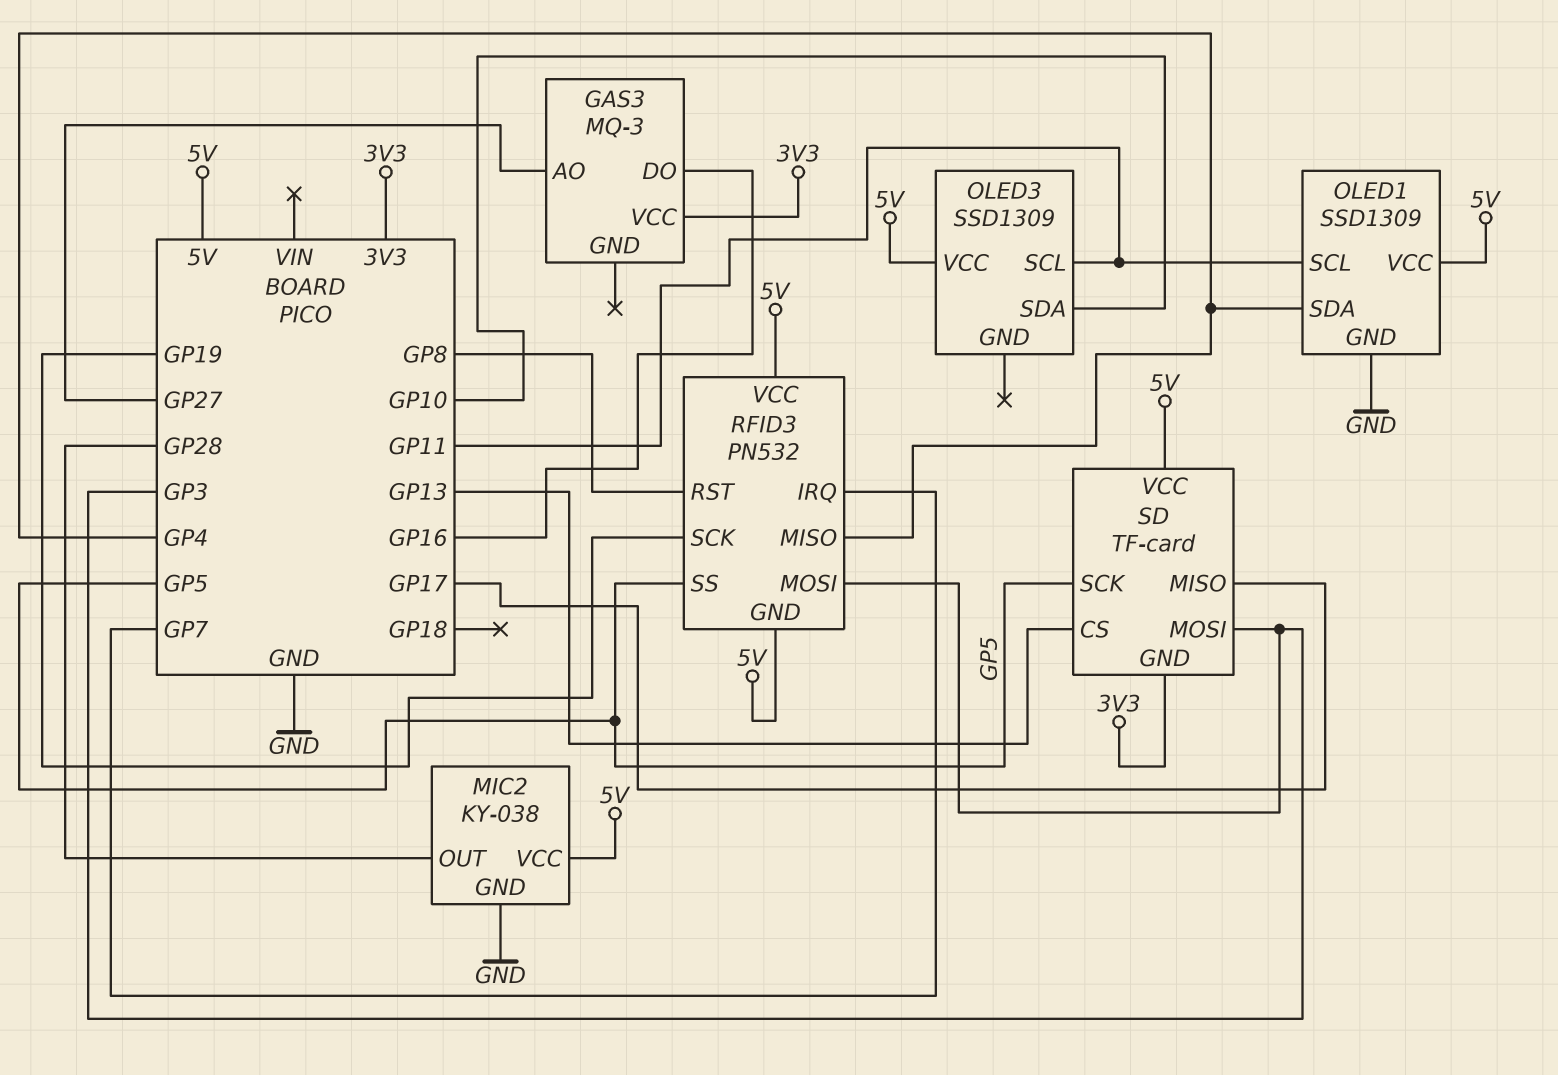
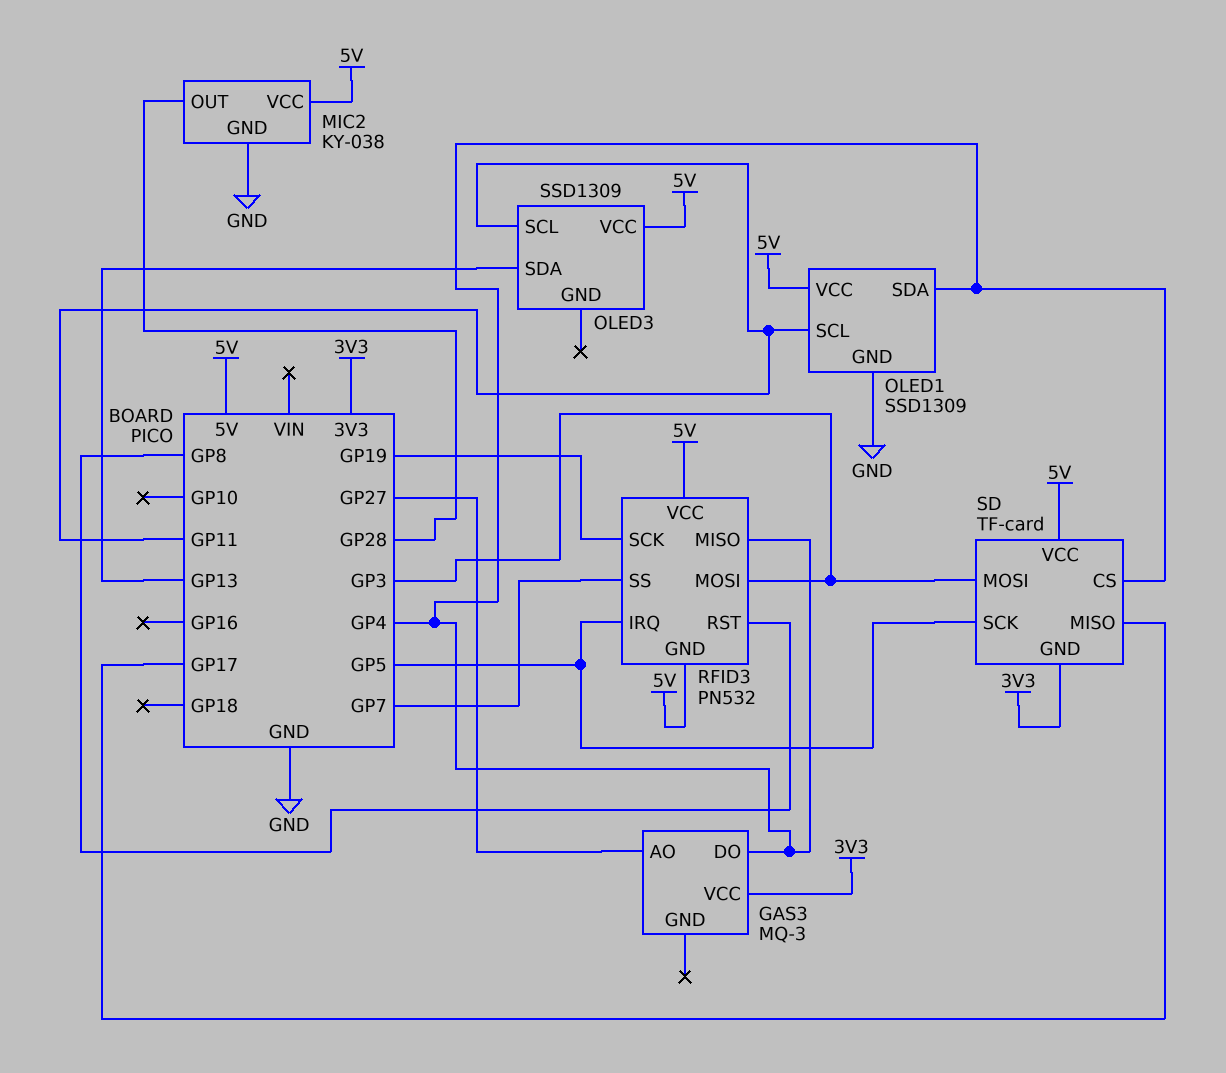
GAS3 pin DO: GP16 -> GP4
OLED3 pin SDA: GP10 -> GP13
RFID3 pin IRQ: GP7 -> GP5
RFID3 pin SS: GP5 -> GP7
SD pin CS: GP13 -> GP4

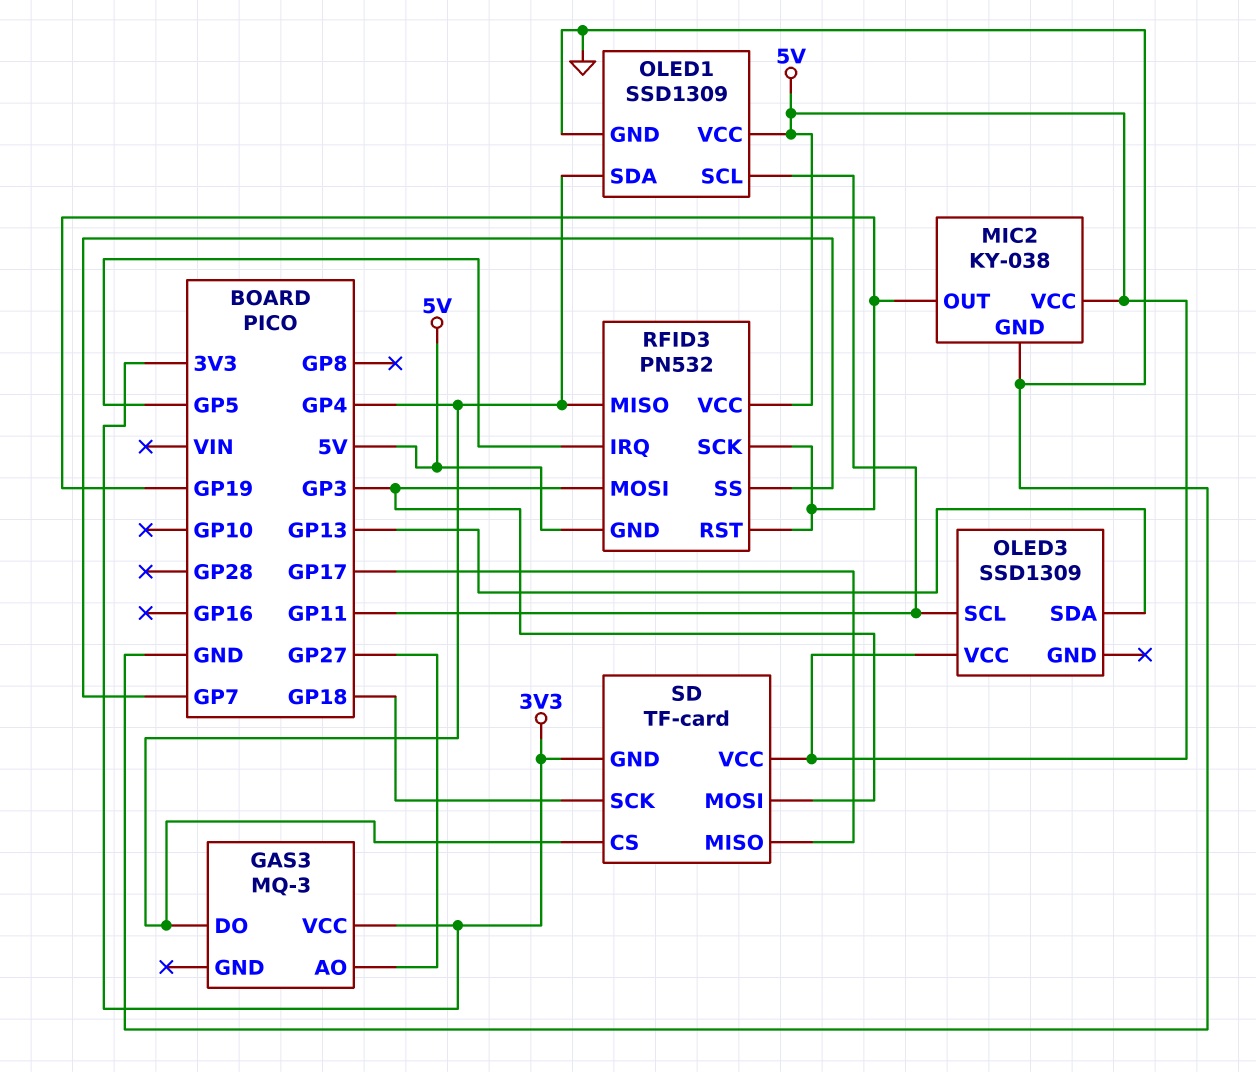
MIC2 pin OUT: GP28 -> GP19
RFID3 pin RST: GP8 -> GP19
SD pin SCK: GP5 -> GP18

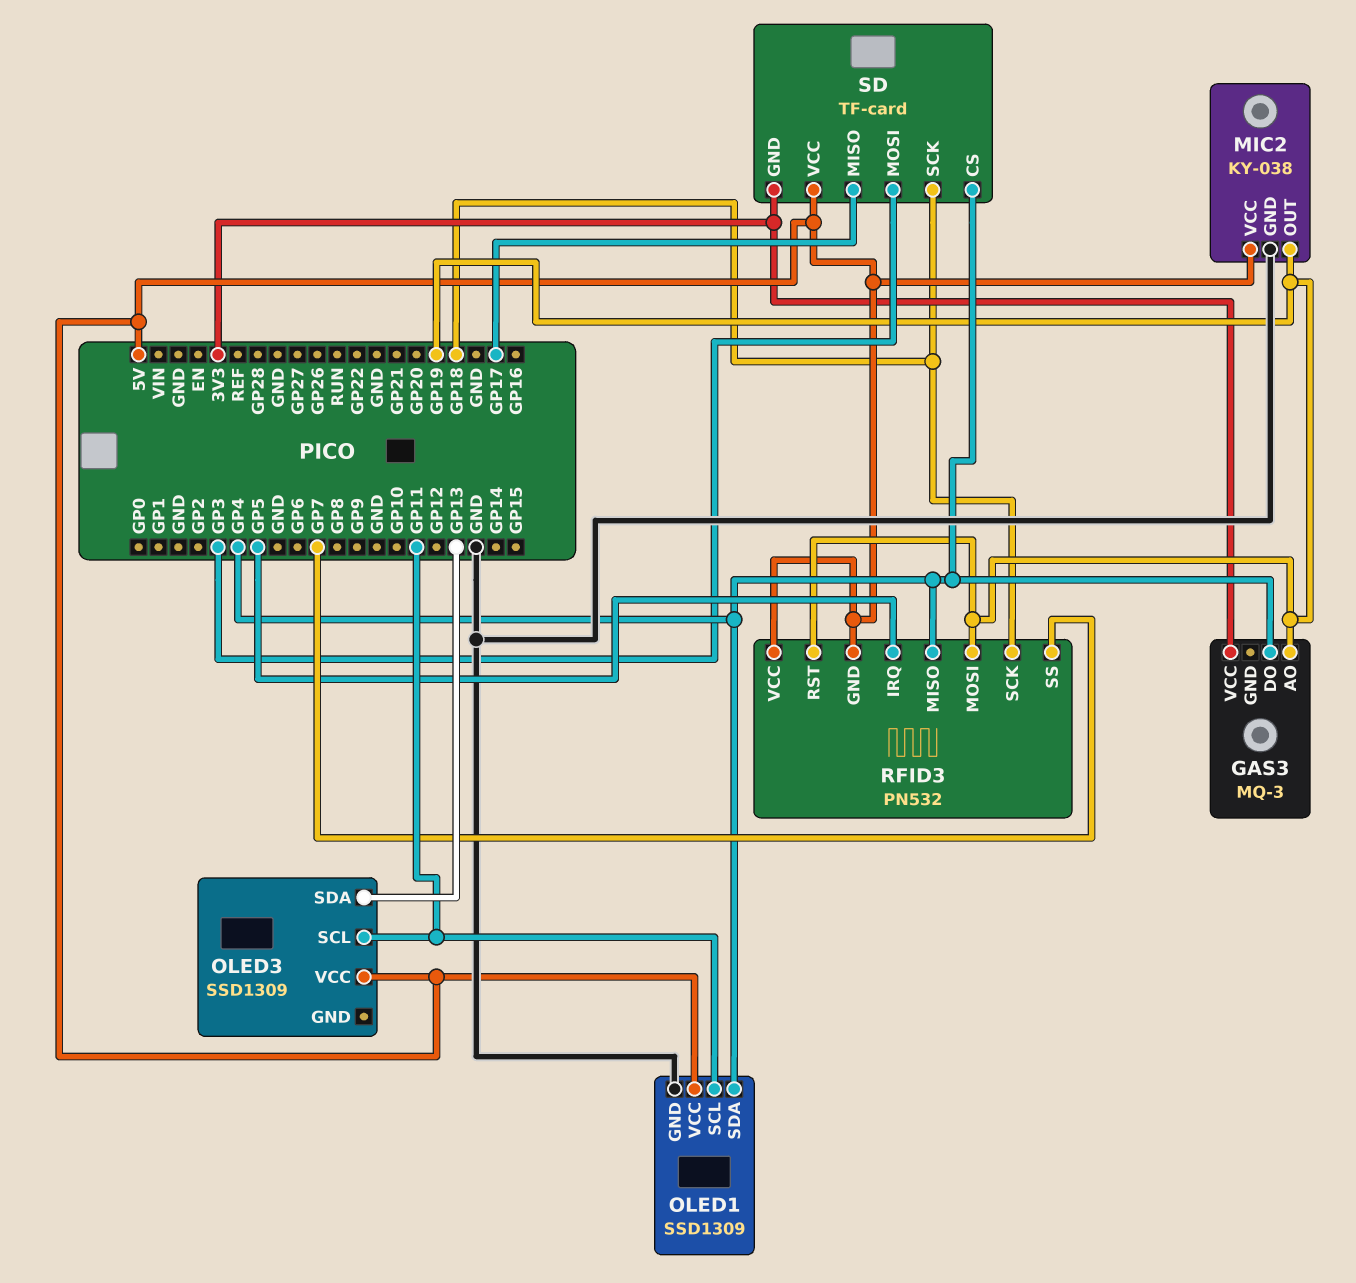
GAS3 pin AO: GP27 -> GP19
RFID3 pin MOSI: GP3 -> GP19
RFID3 pin SCK: GP19 -> GP18

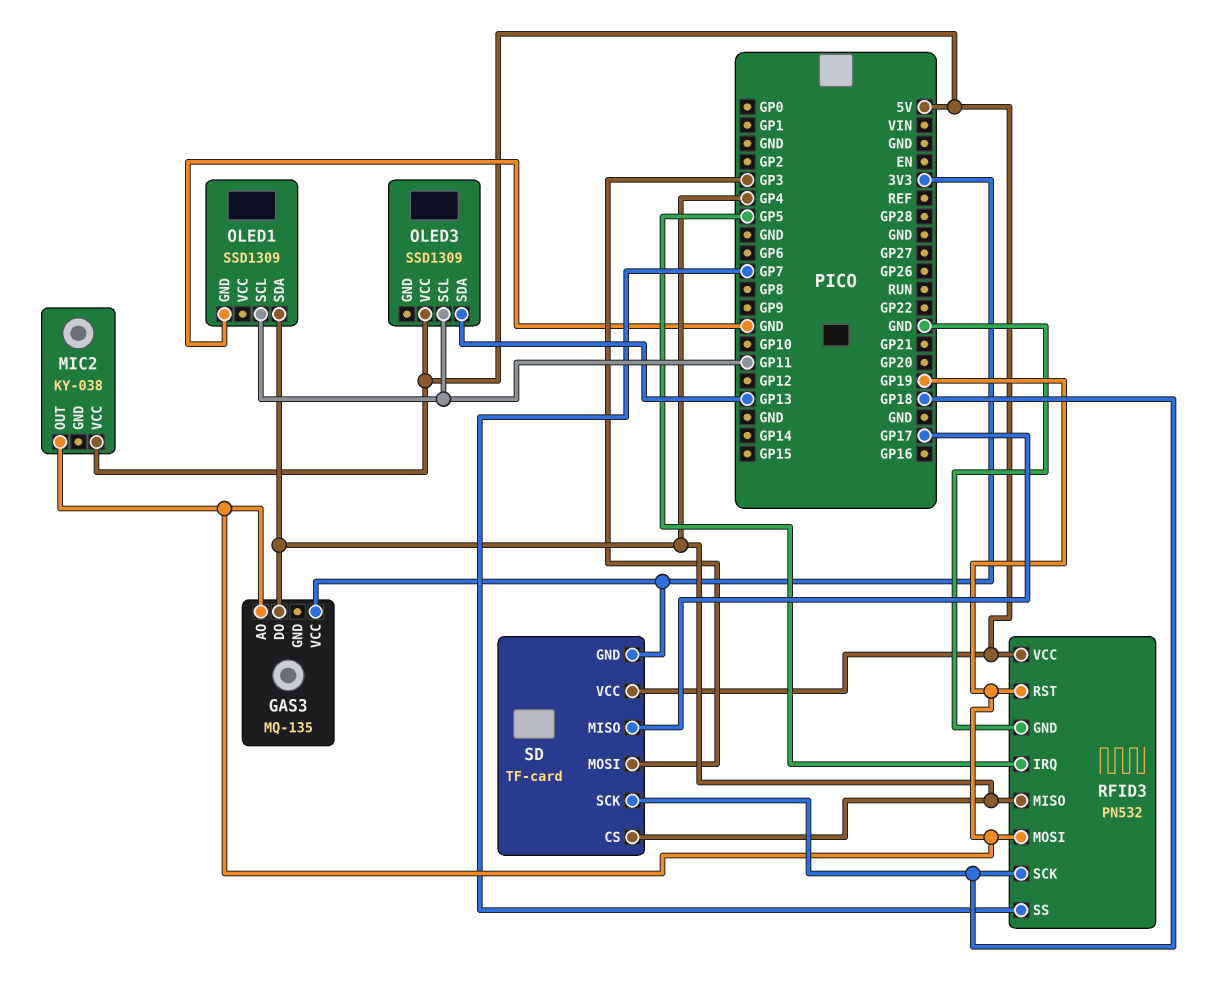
GAS3: MQ-3 -> MQ-135
MIC2 pin GND: GND -> none
OLED1 pin VCC: 5V -> none
RFID3 pin GND: 5V -> GND

